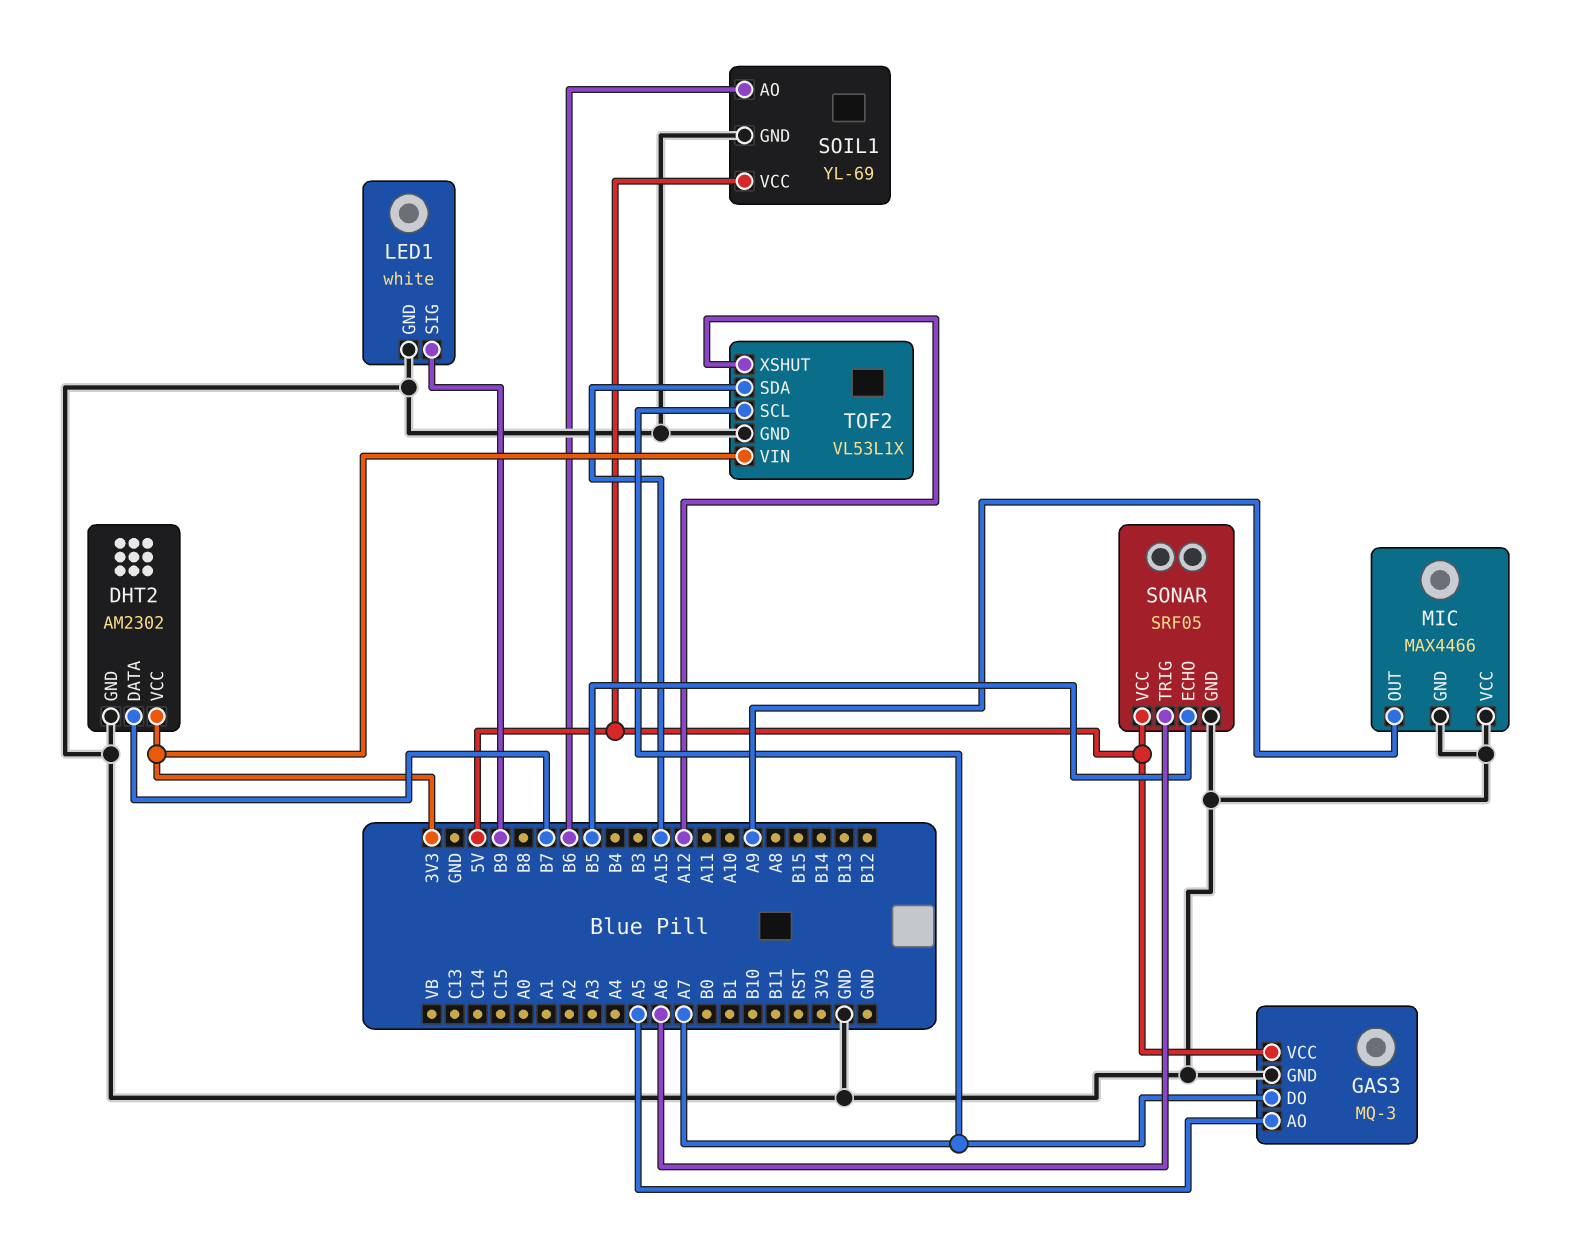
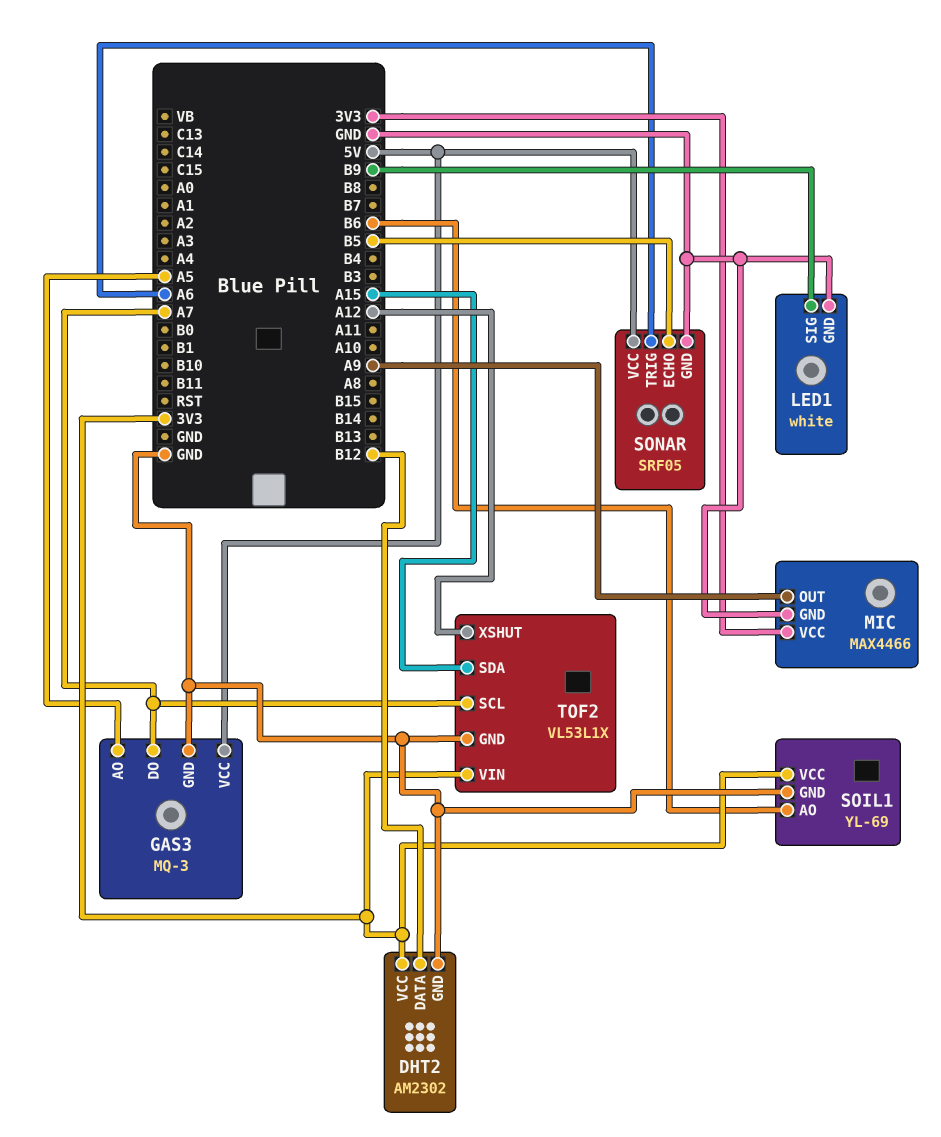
DHT2 pin DATA: B7 -> B12
MIC pin VCC: GND -> 3V3
SOIL1 pin VCC: 5V -> 3V3

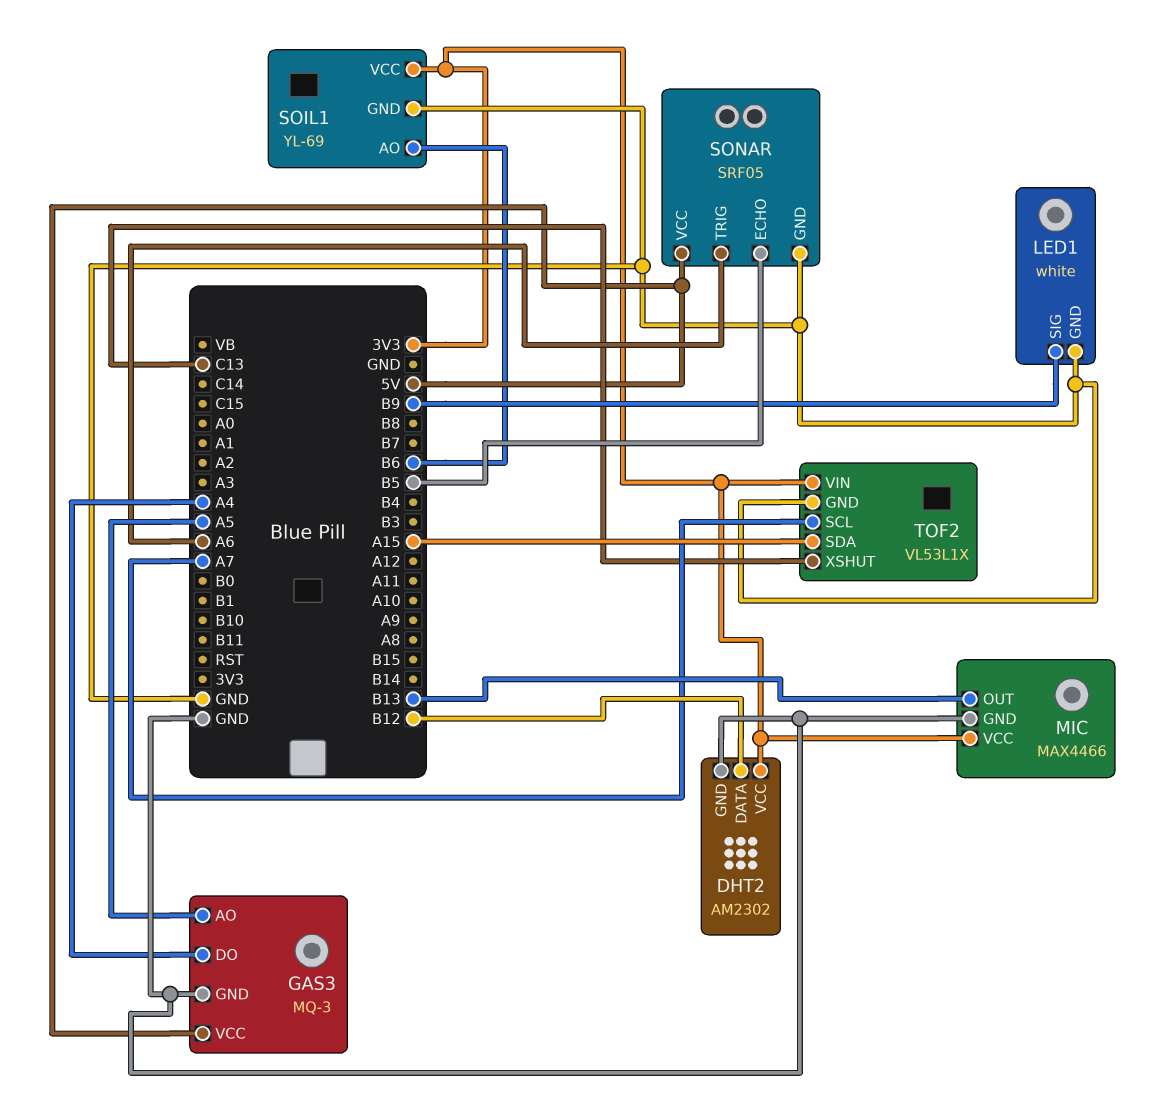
GAS3 pin DO: A7 -> A4
MIC pin OUT: A9 -> B13
TOF2 pin XSHUT: A12 -> C13

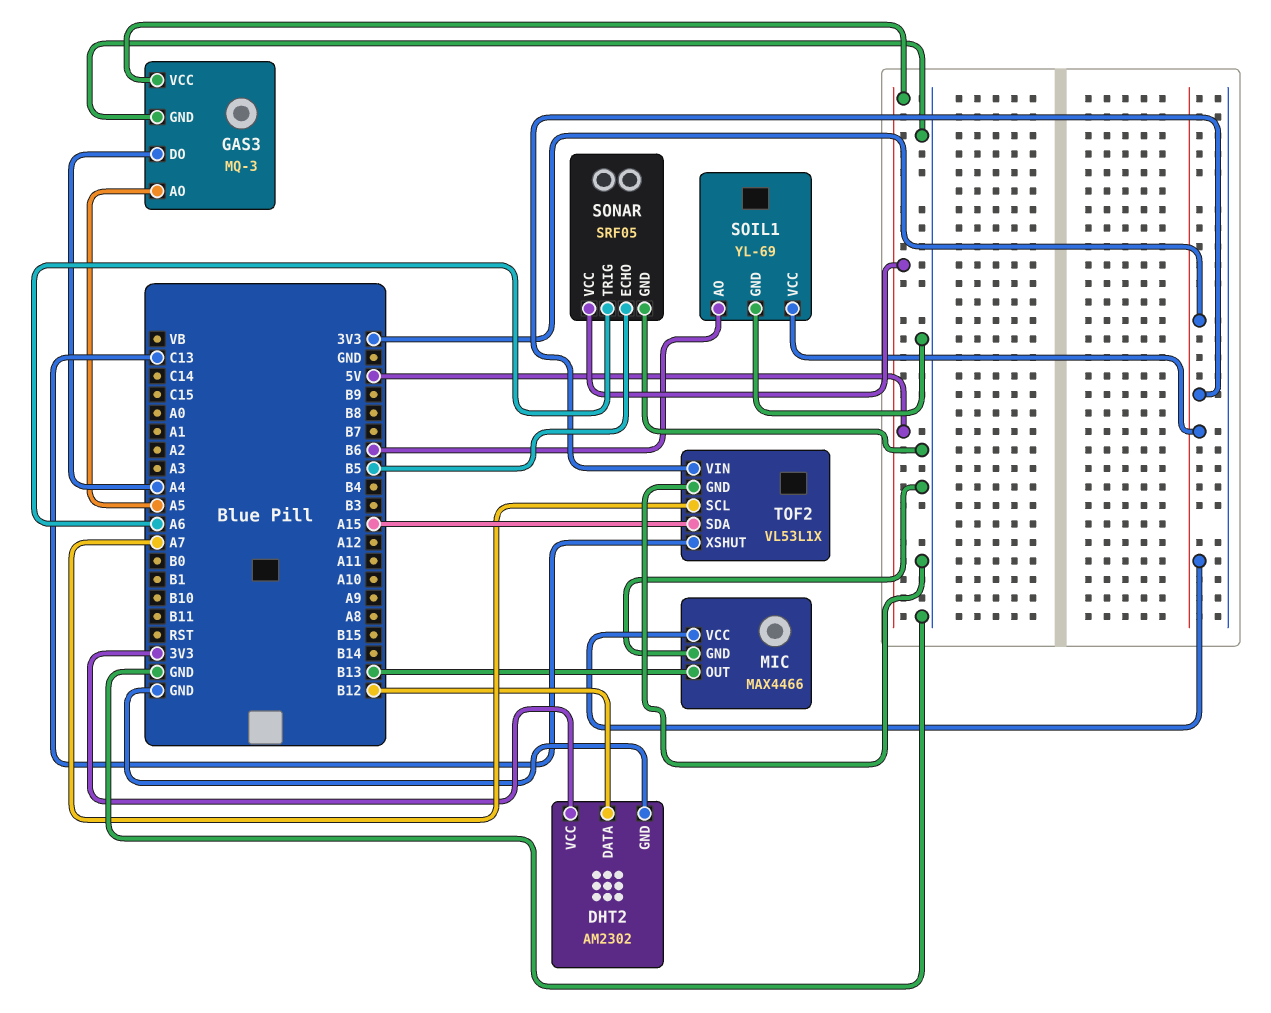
LED1: white -> none
LED1 pin GND: GND -> none
LED1 pin SIG: B9 -> none

